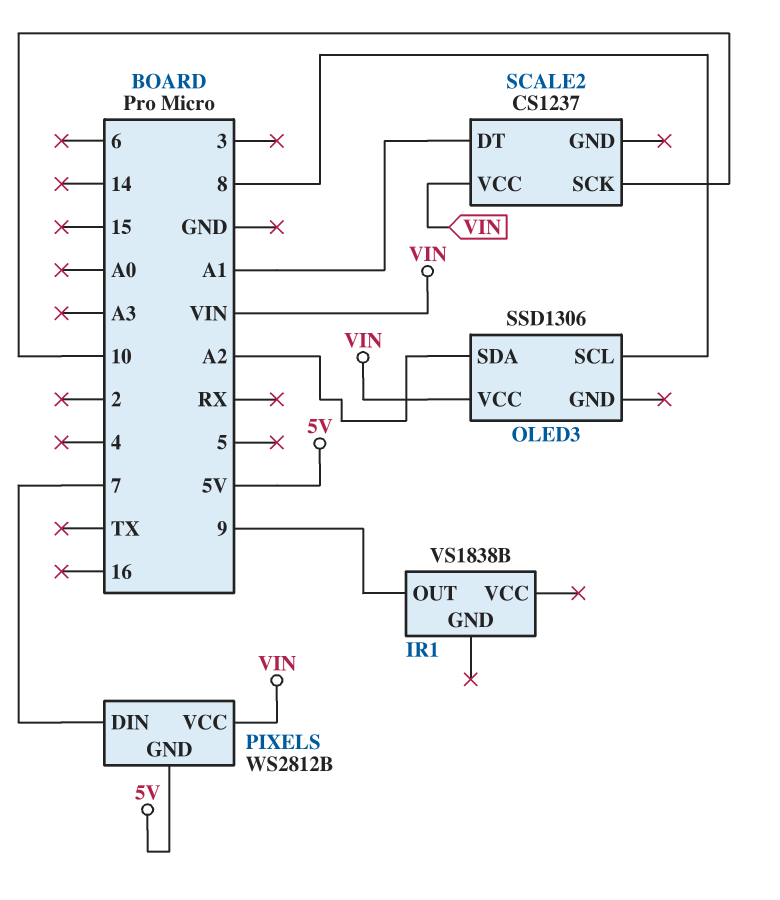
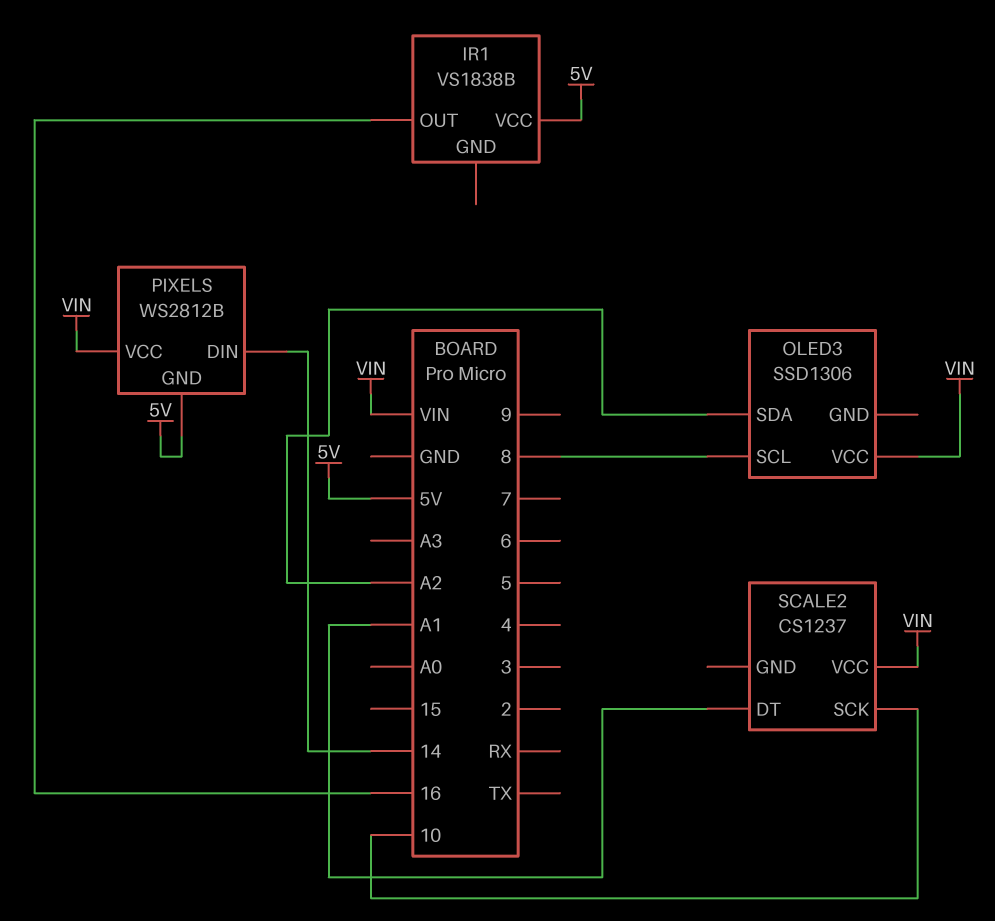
IR1 pin OUT: 9 -> 16
IR1 pin VCC: none -> 5V
PIXELS pin DIN: 7 -> 14

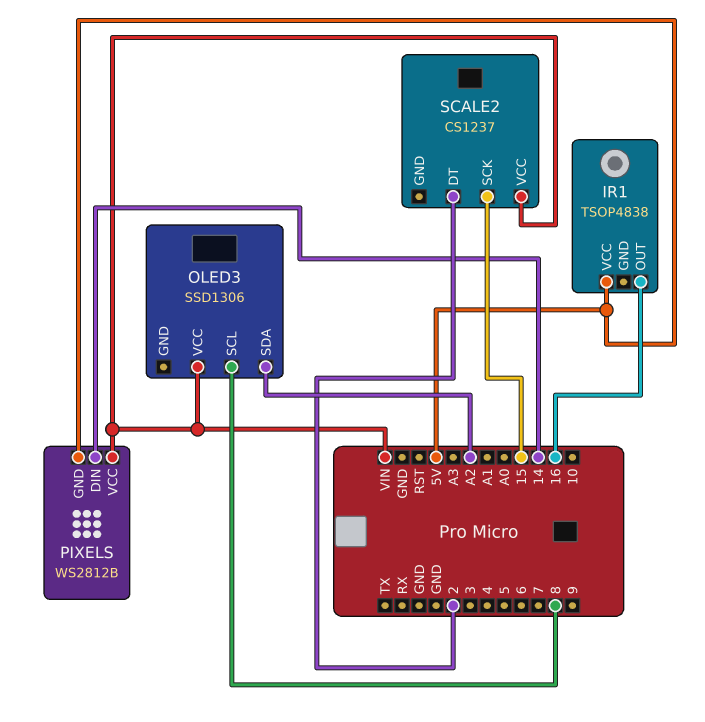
IR1: VS1838B -> TSOP4838
SCALE2 pin DT: A1 -> 2
SCALE2 pin SCK: 10 -> 15

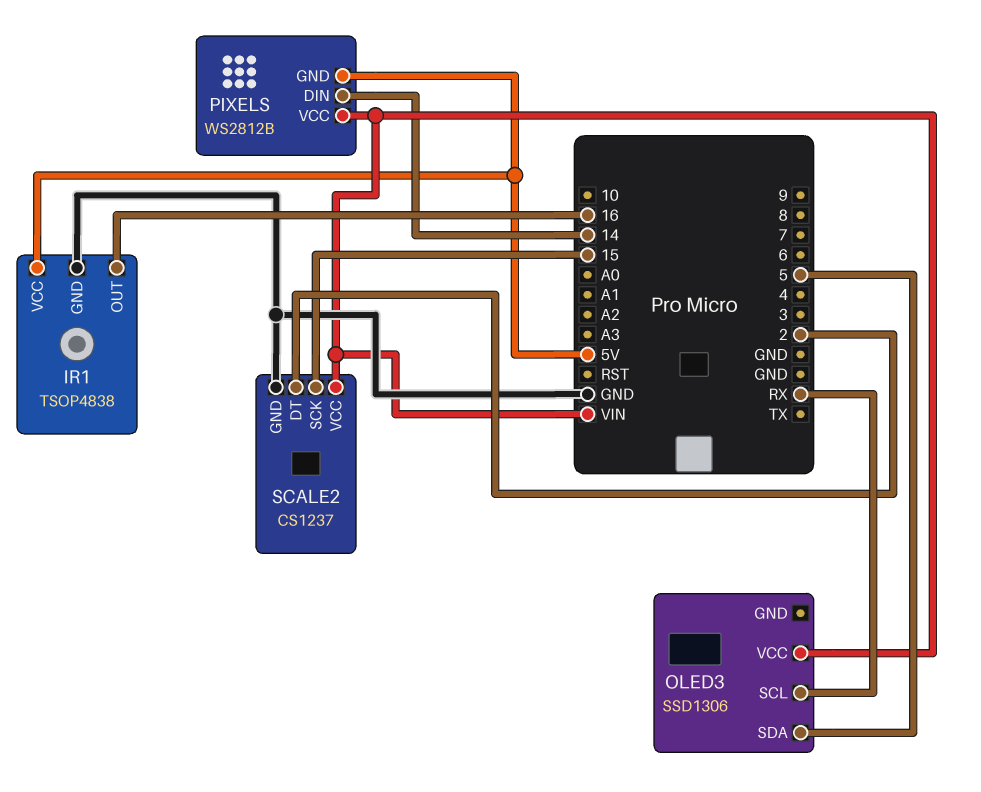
IR1 pin GND: none -> GND
OLED3 pin SCL: 8 -> RX
OLED3 pin SDA: A2 -> 5
SCALE2 pin GND: none -> GND

